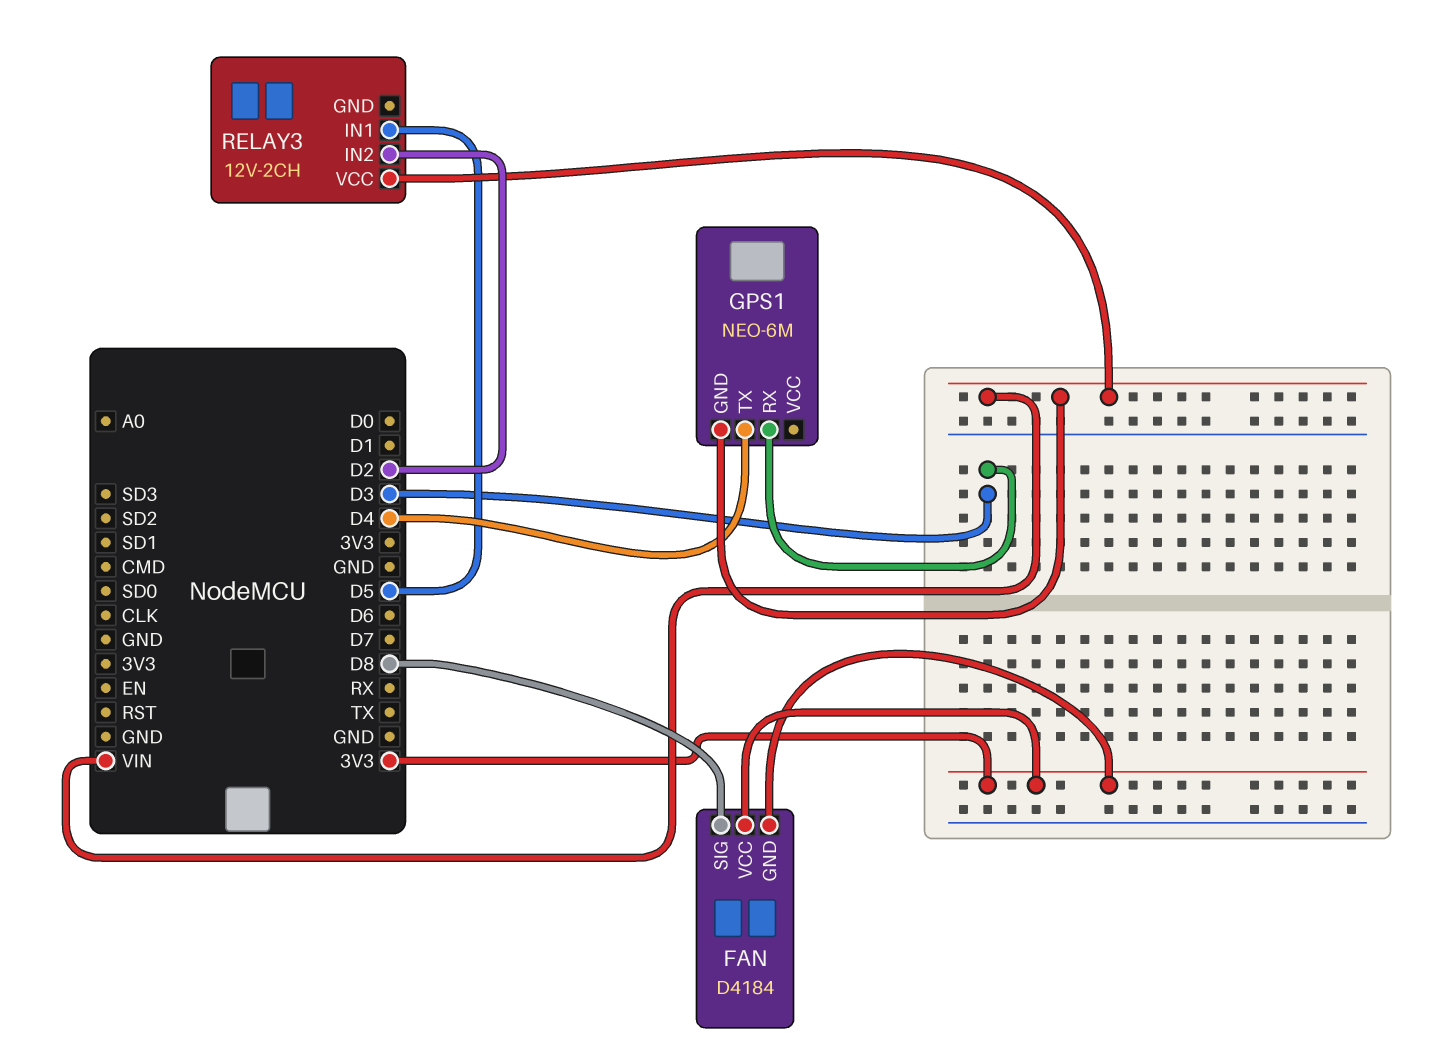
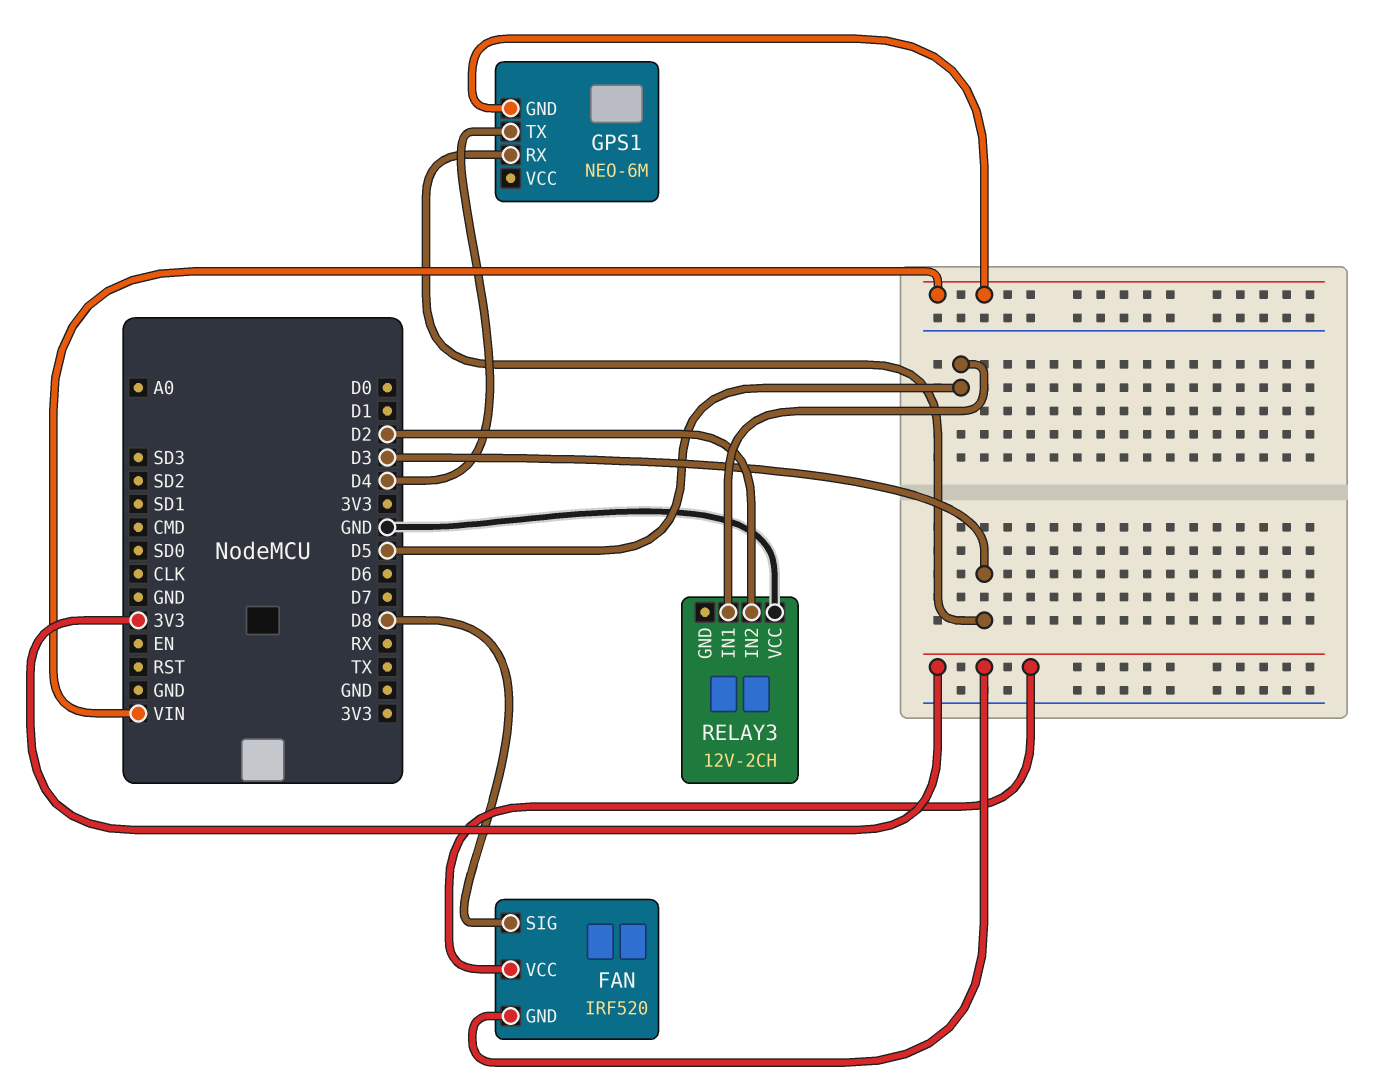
FAN: D4184 -> IRF520
RELAY3 pin VCC: VIN -> GND

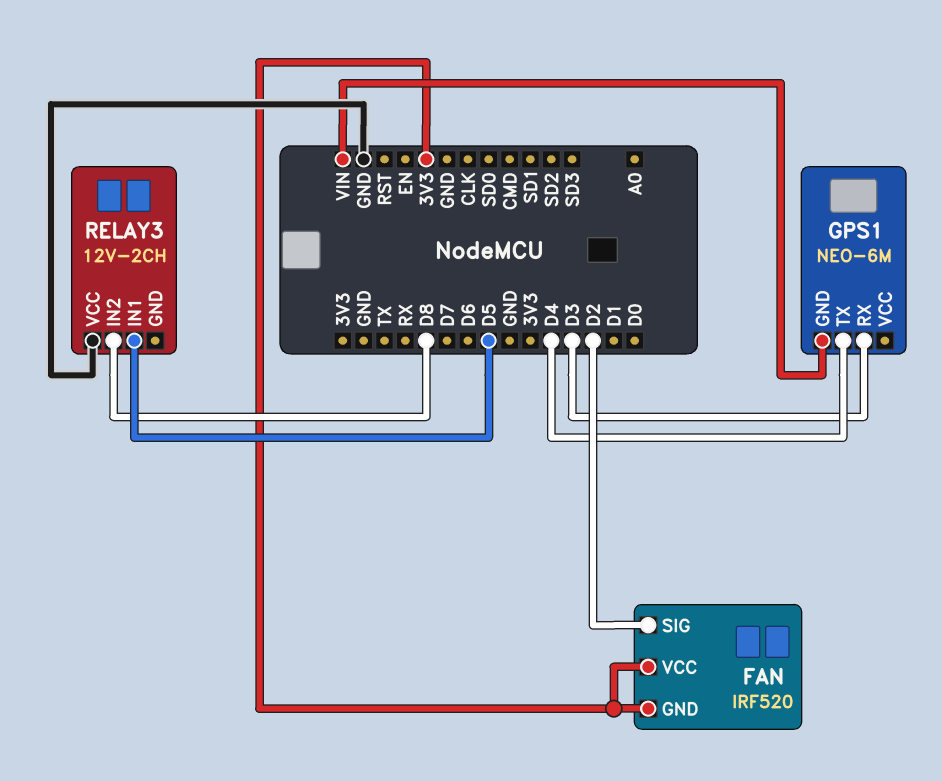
FAN pin SIG: D8 -> D2
RELAY3 pin IN2: D2 -> D8

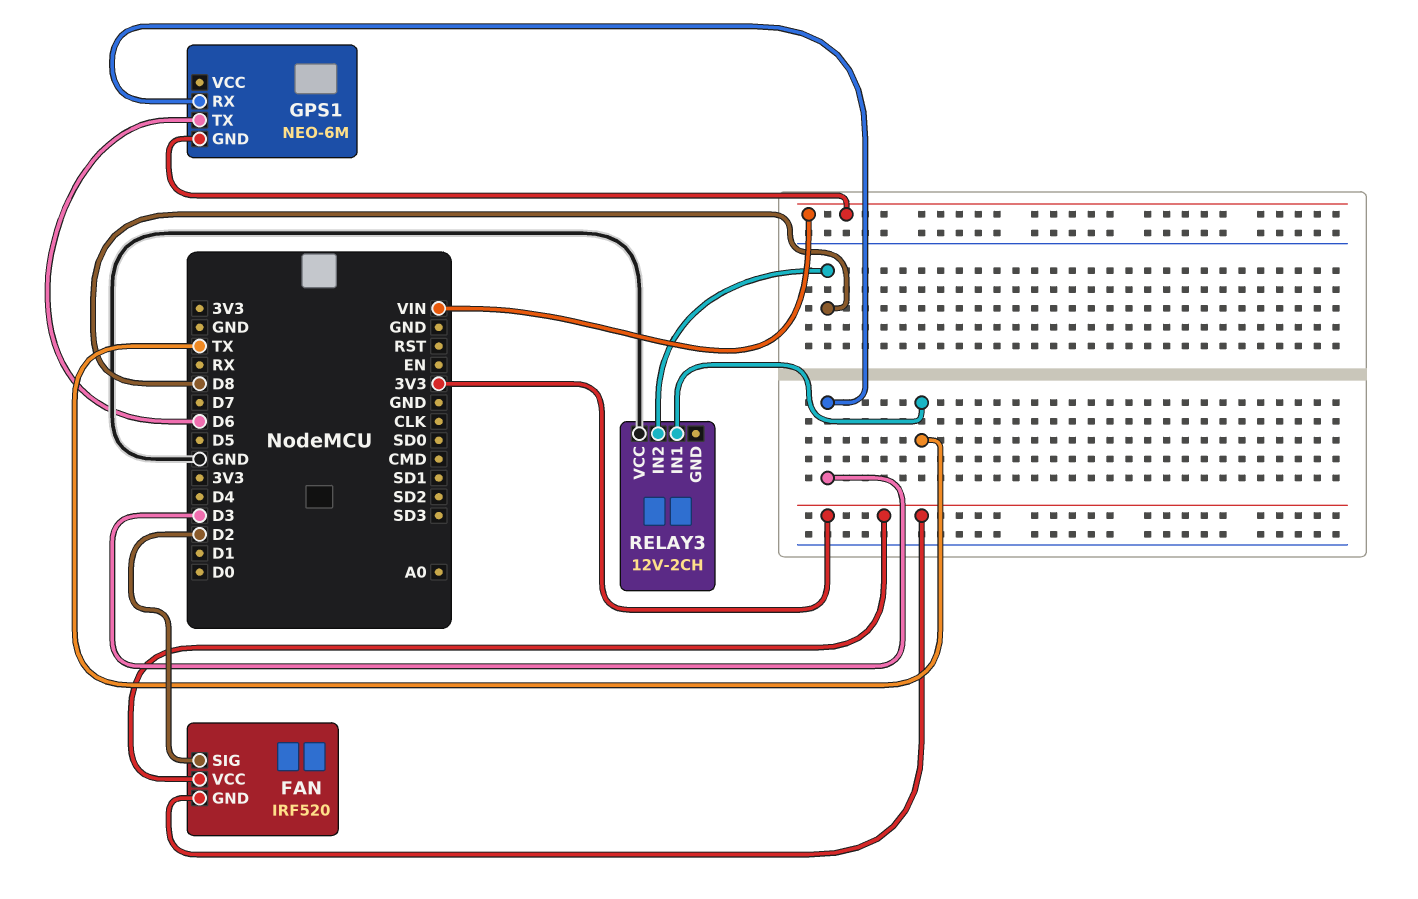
GPS1 pin TX: D4 -> D6
RELAY3 pin IN1: D5 -> TX

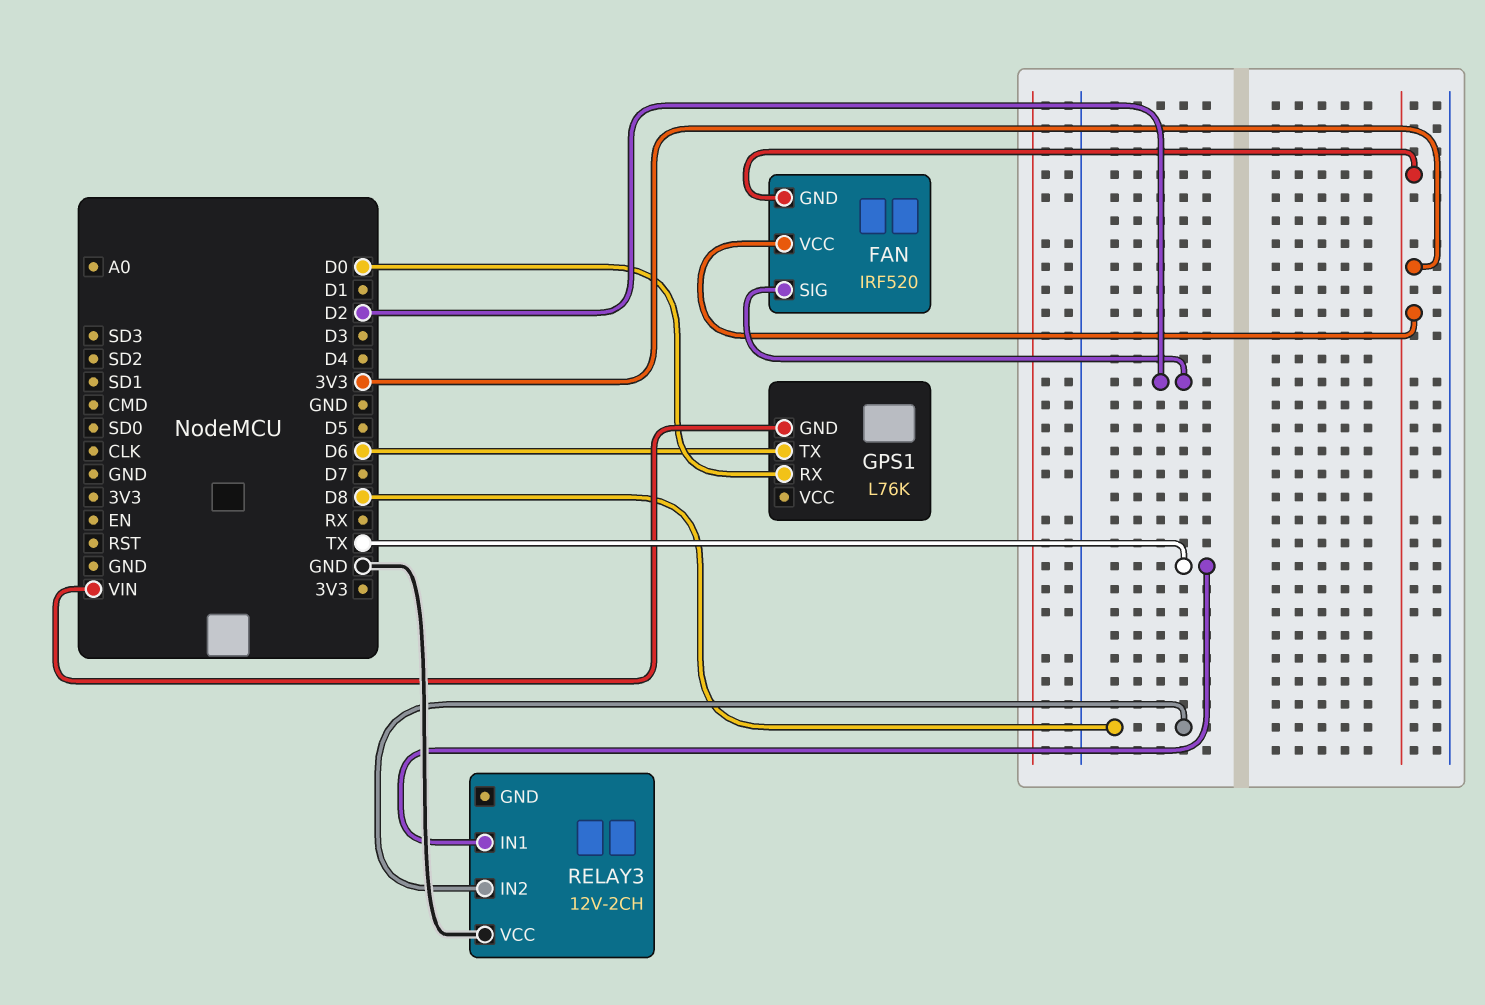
GPS1: NEO-6M -> L76K
GPS1 pin RX: D3 -> D0

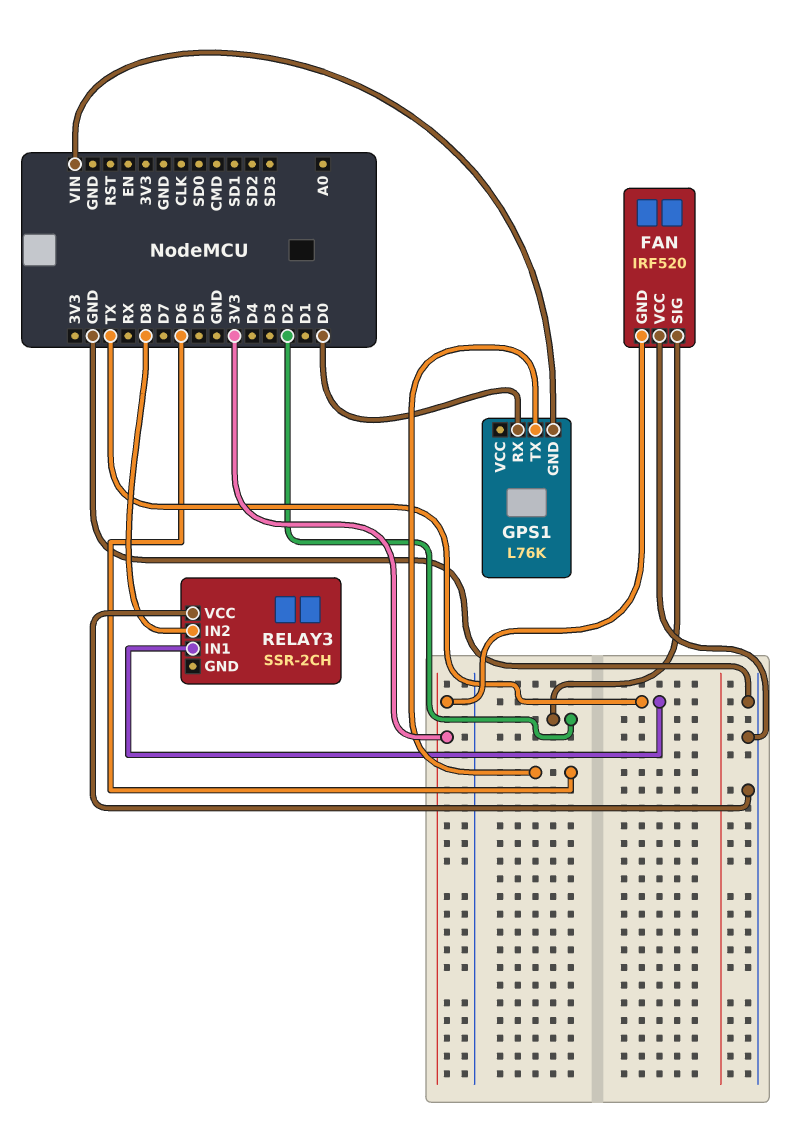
FAN pin VCC: 3V3 -> GND
RELAY3: 12V-2CH -> SSR-2CH

